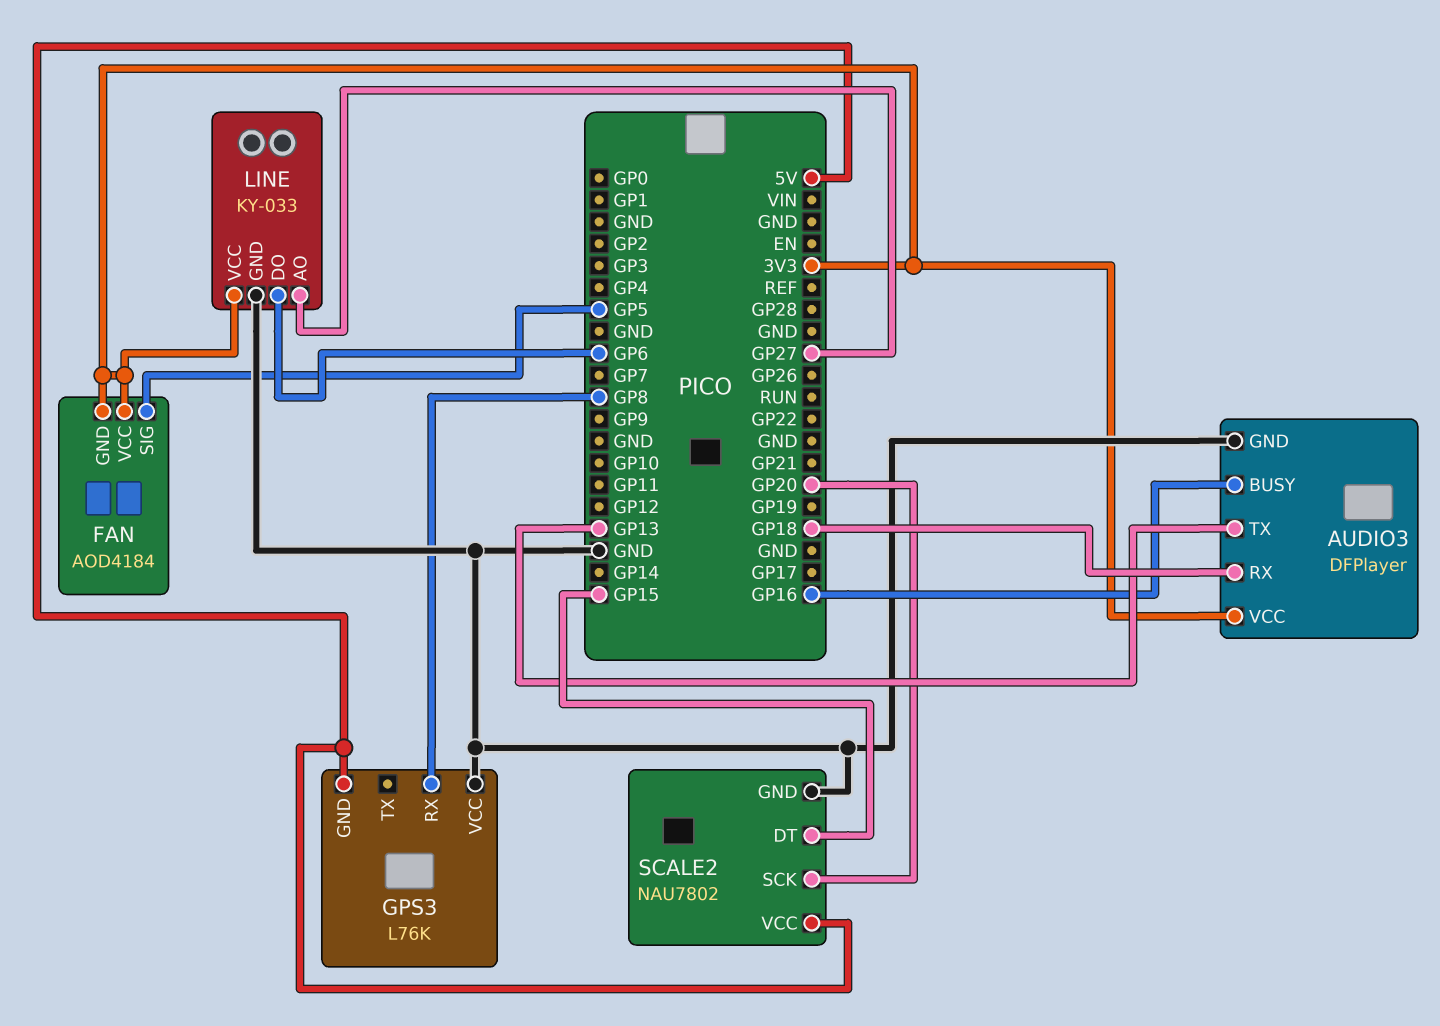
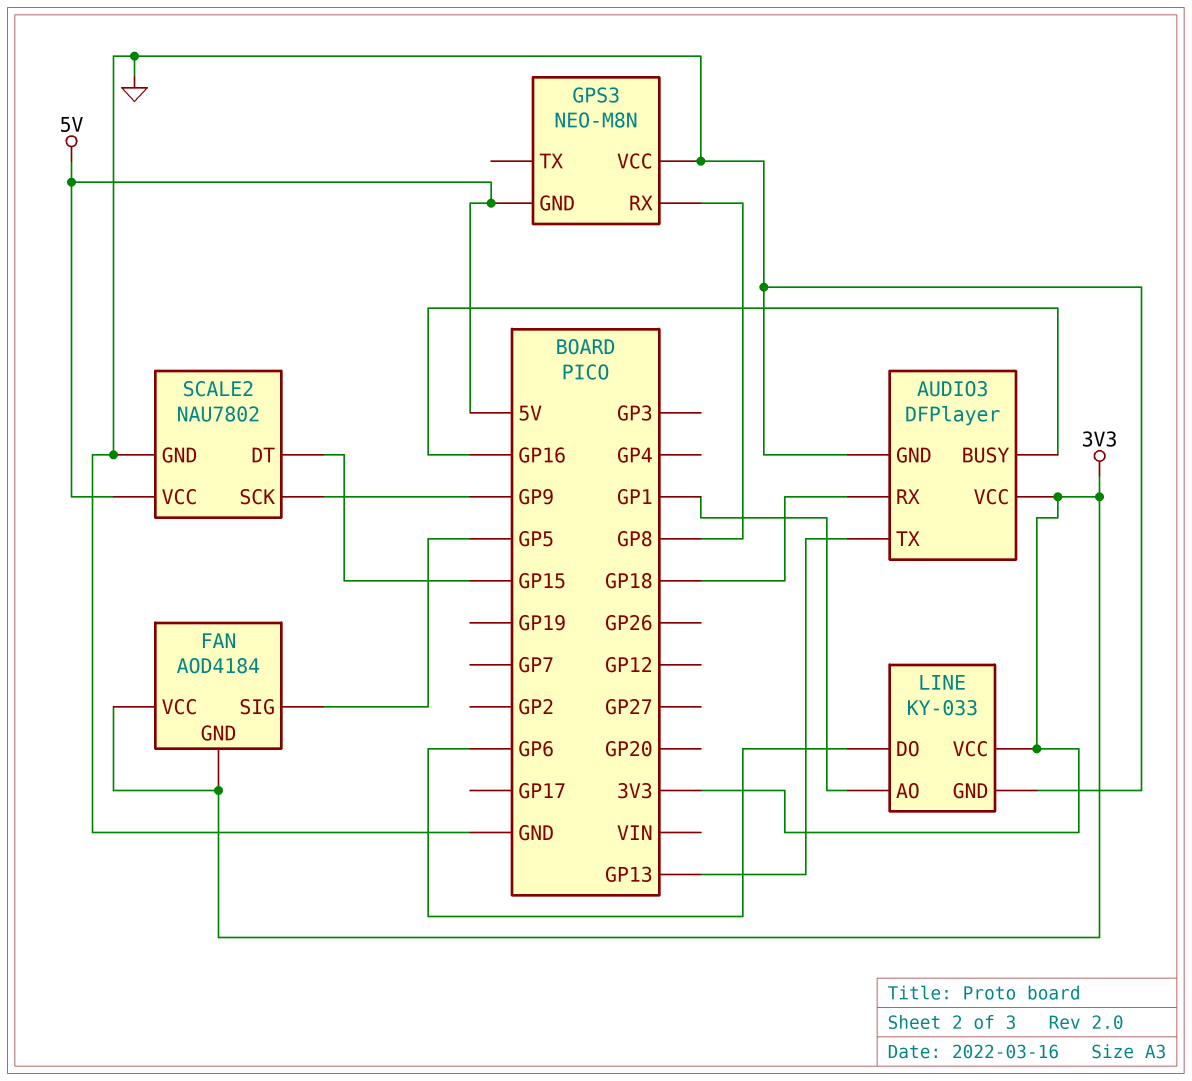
GPS3: L76K -> NEO-M8N
LINE pin AO: GP27 -> GP1
SCALE2 pin SCK: GP20 -> GP9

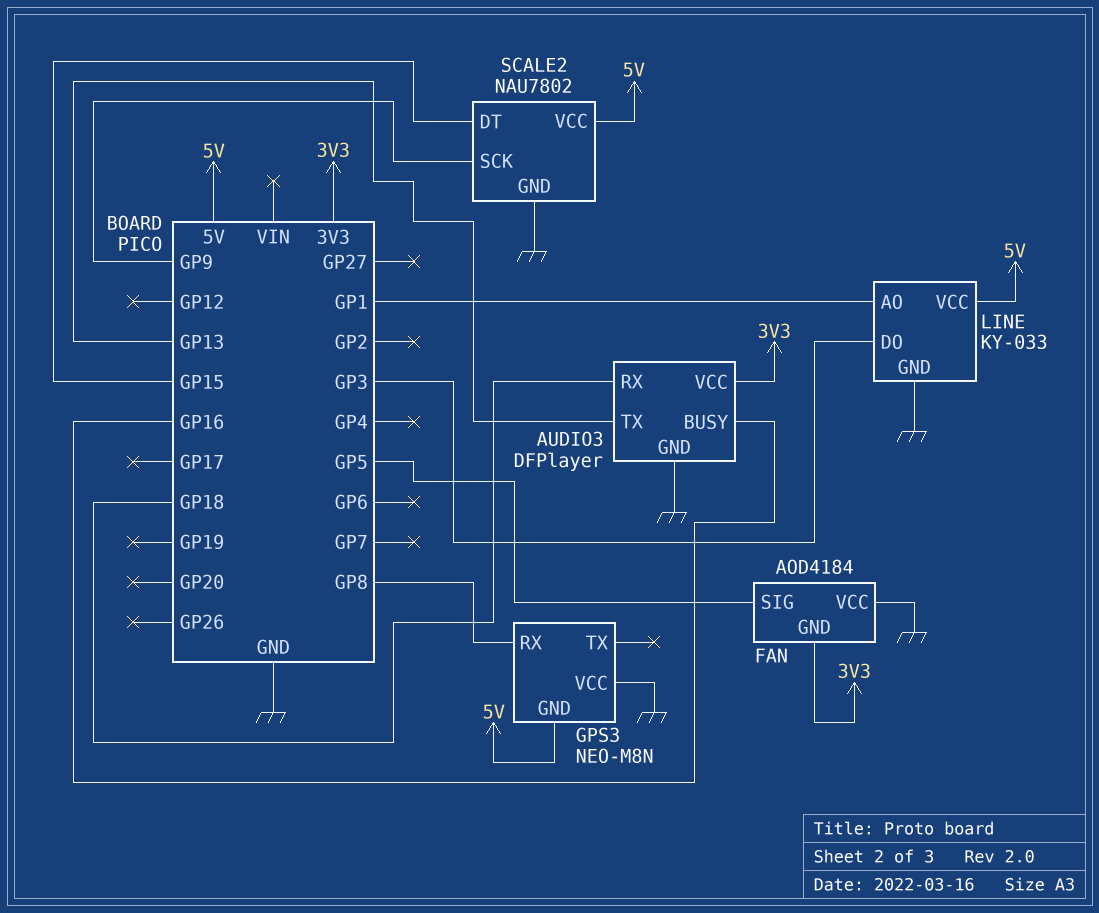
FAN pin VCC: 3V3 -> GND
LINE pin DO: GP6 -> GP3
LINE pin VCC: 3V3 -> 5V

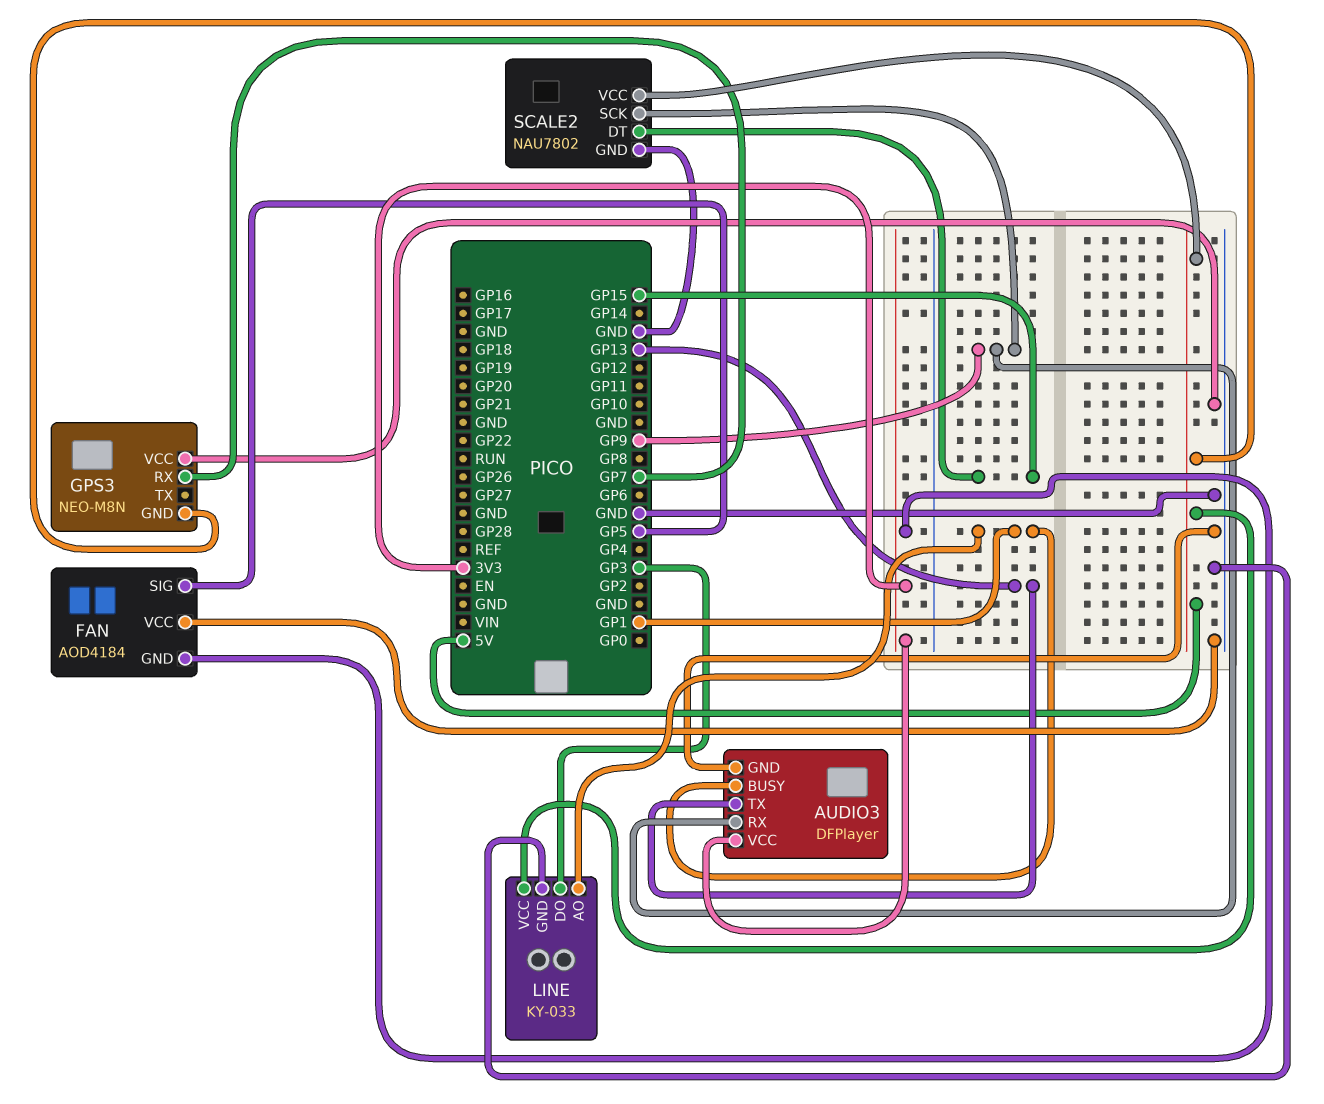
AUDIO3 pin BUSY: GP16 -> GP1
AUDIO3 pin RX: GP18 -> GP9
GPS3 pin RX: GP8 -> GP7

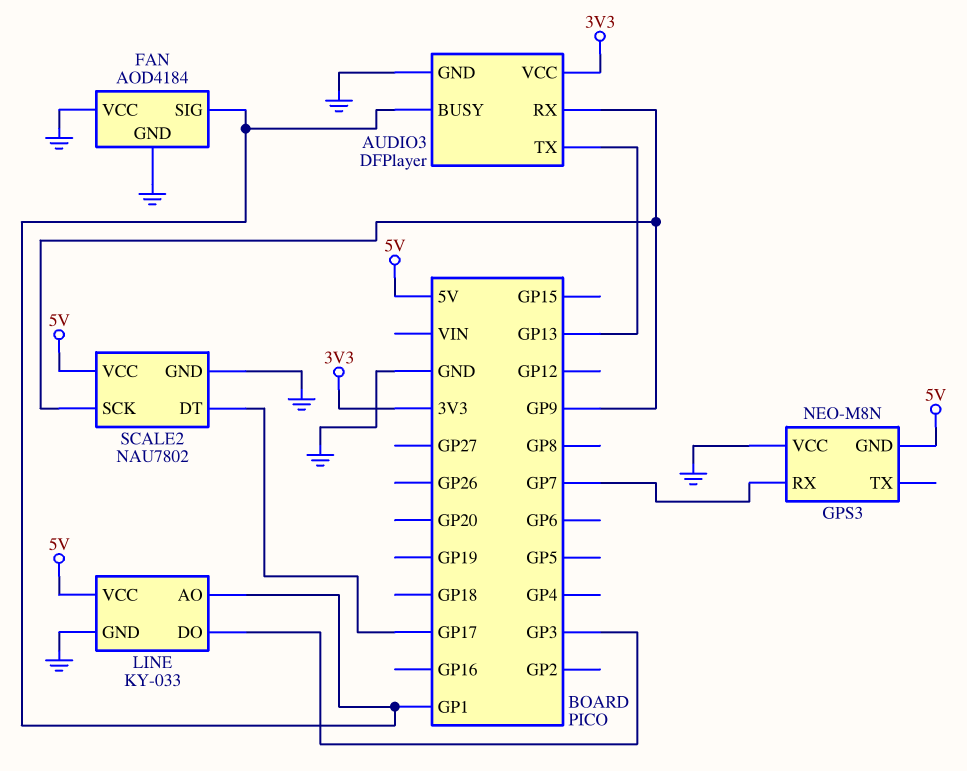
FAN pin GND: 3V3 -> GND
FAN pin SIG: GP5 -> GP1
SCALE2 pin DT: GP15 -> GP17

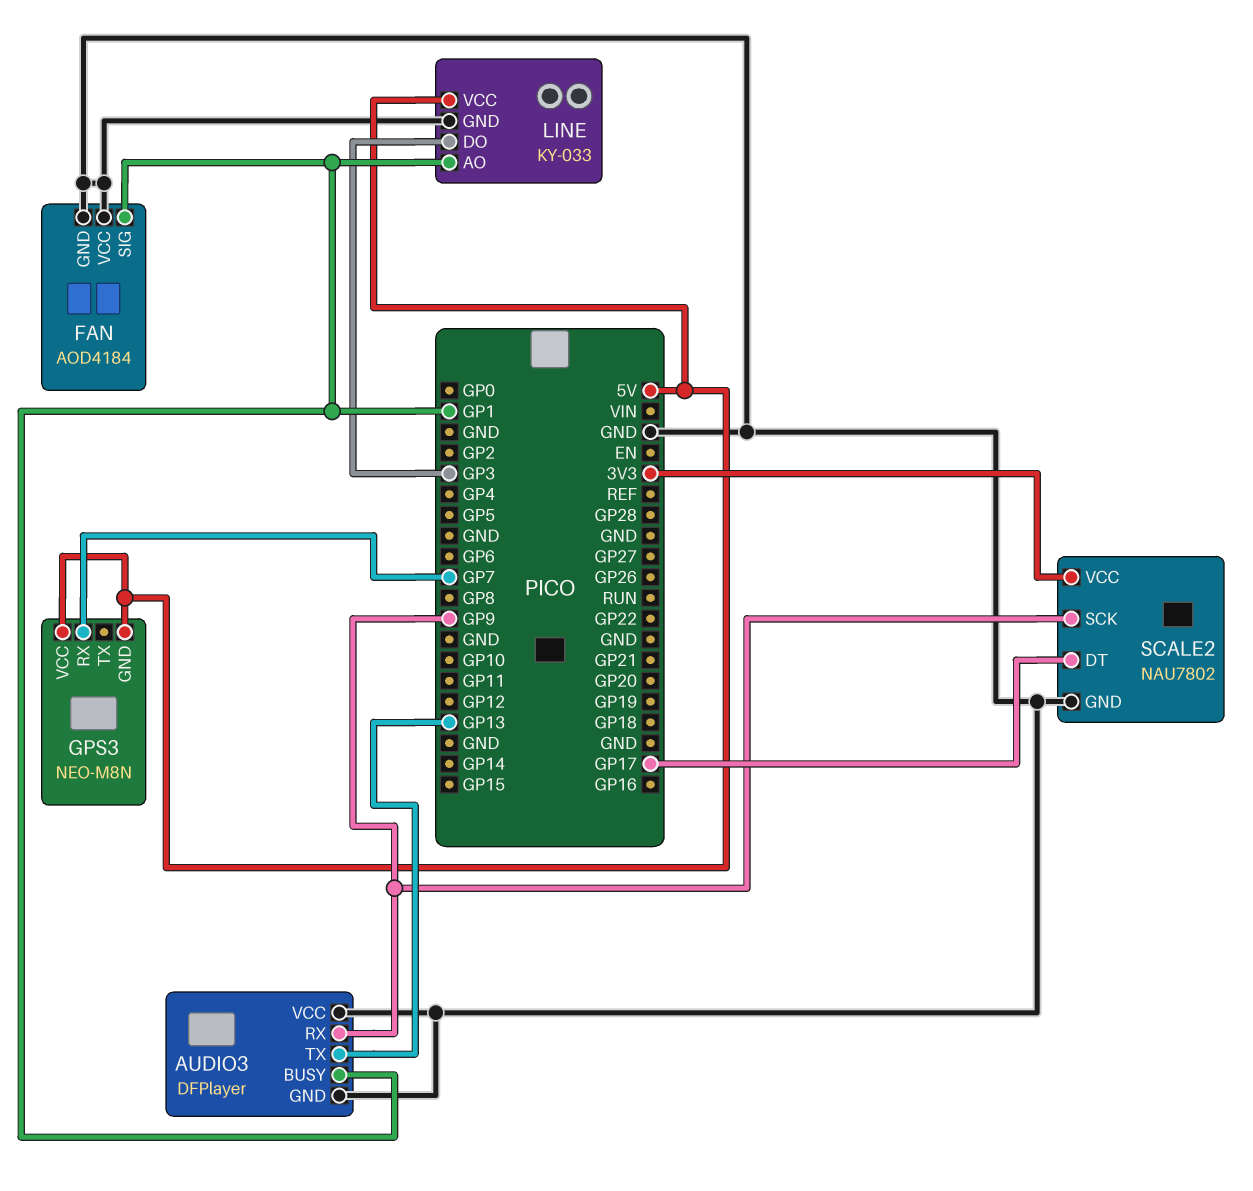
AUDIO3 pin VCC: 3V3 -> GND
GPS3 pin VCC: GND -> 5V
SCALE2 pin VCC: 5V -> 3V3

